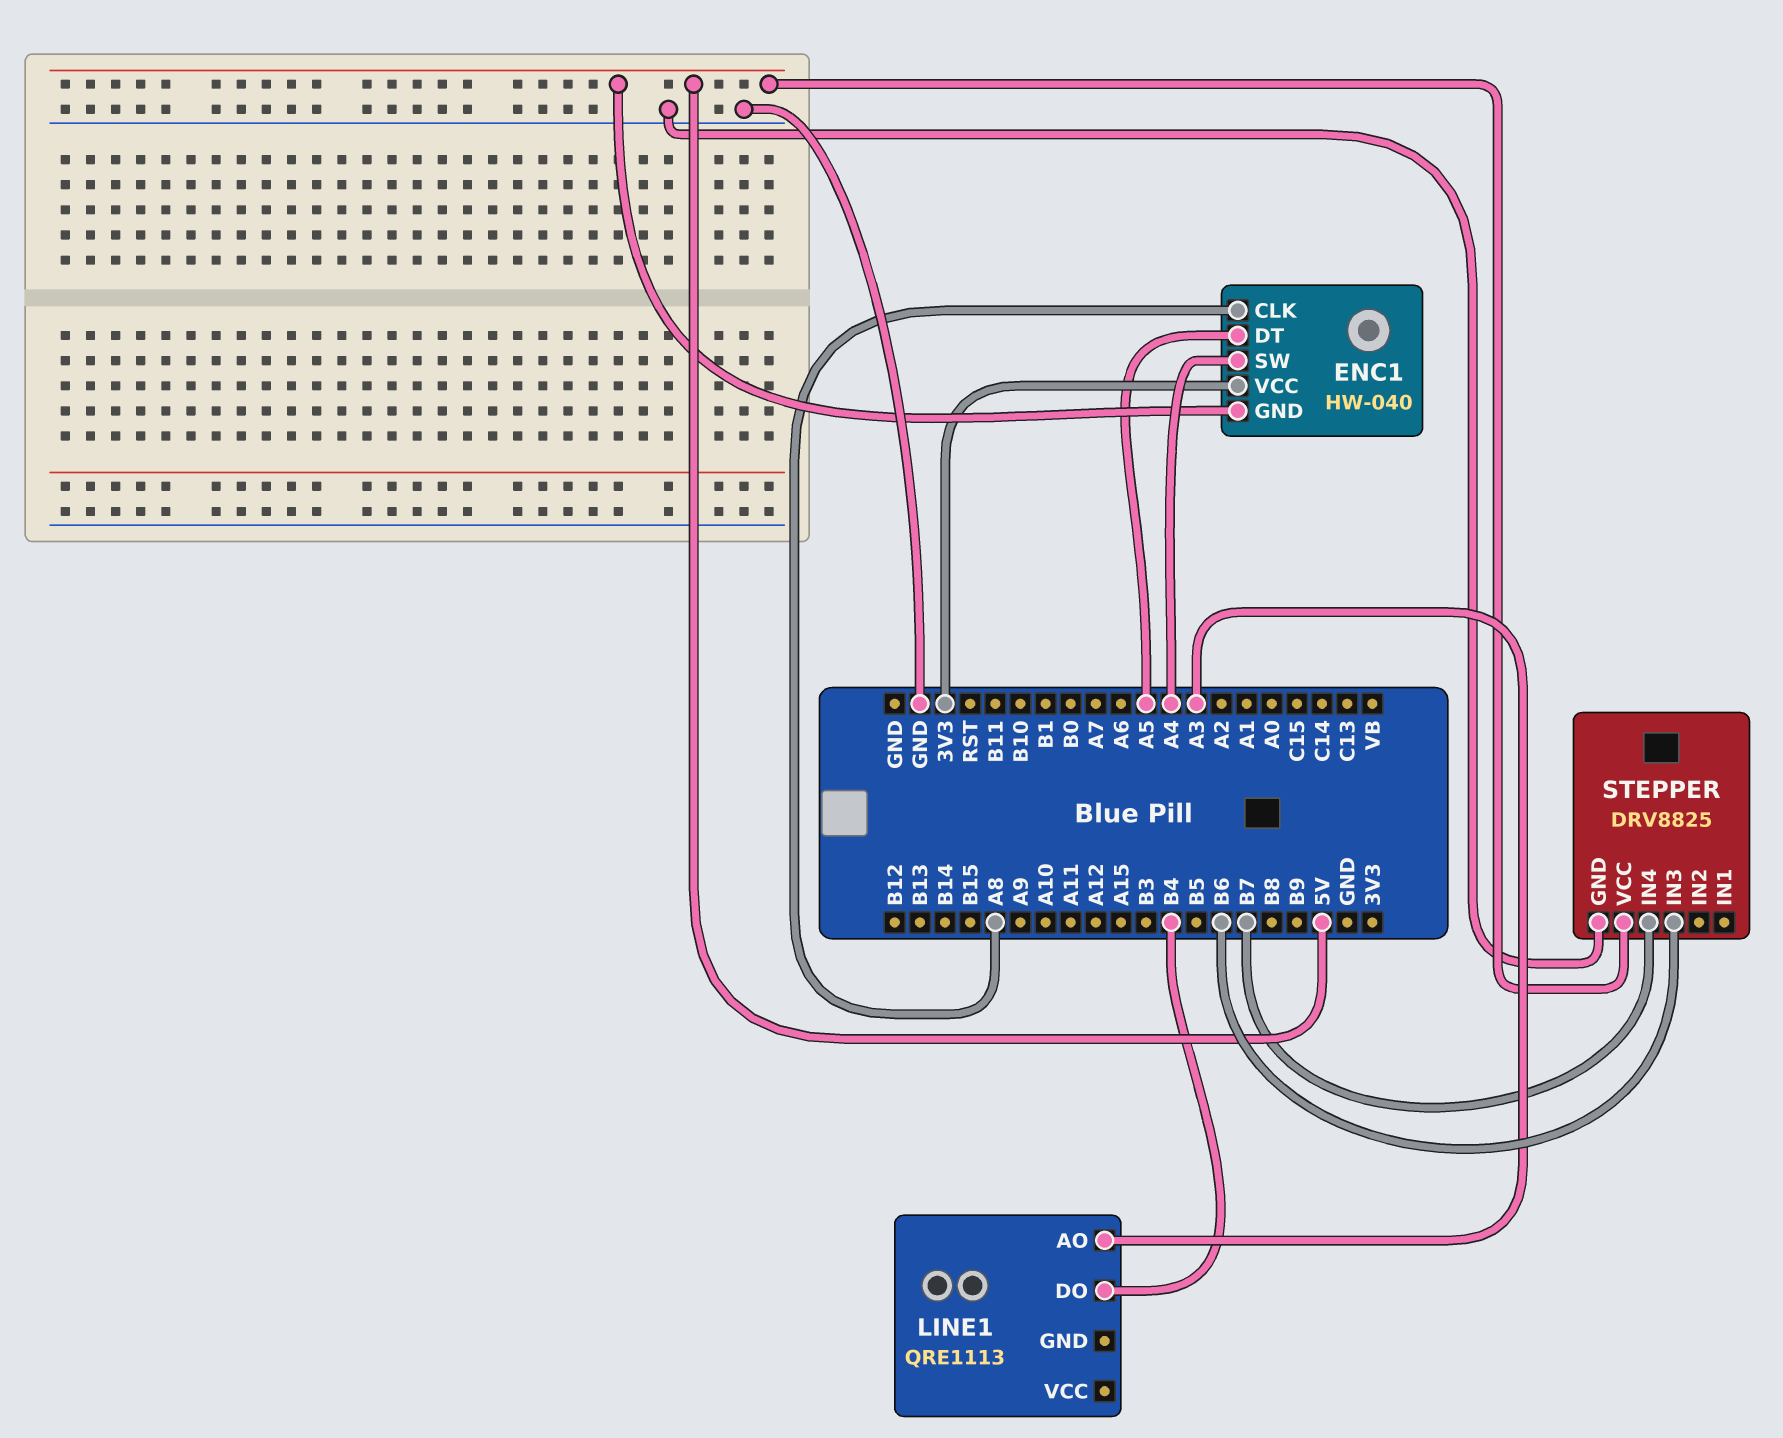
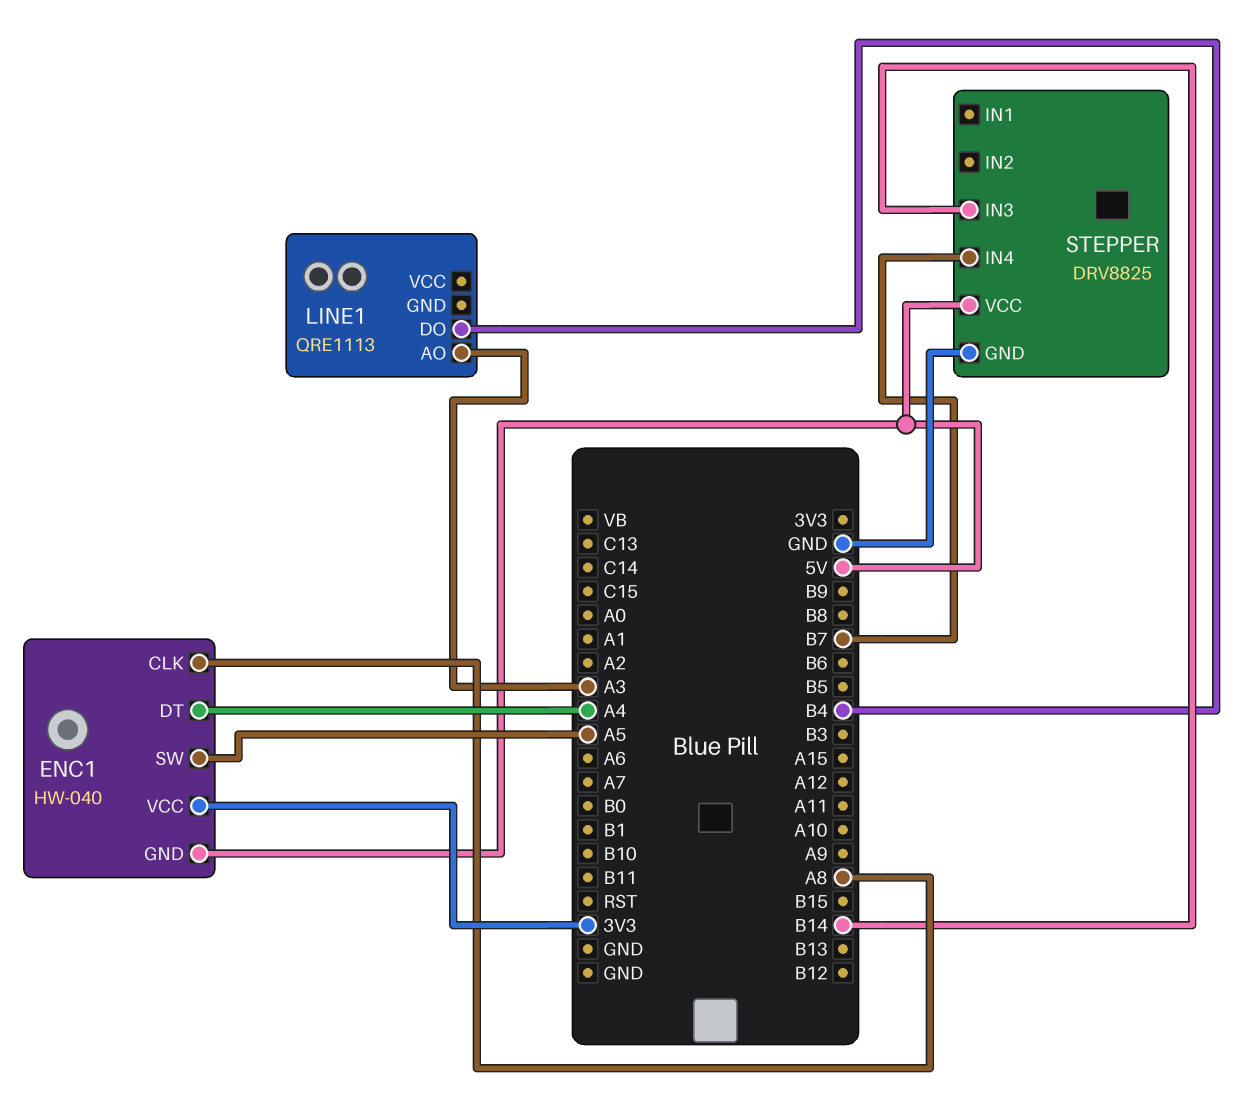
ENC1 pin DT: A5 -> A4
ENC1 pin SW: A4 -> A5
STEPPER pin IN3: B6 -> B14

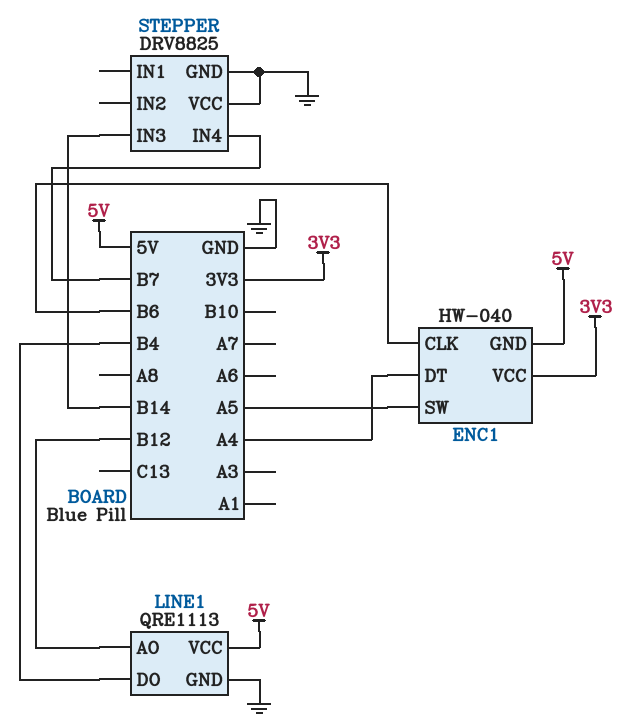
ENC1 pin CLK: A8 -> B6
LINE1 pin AO: A3 -> B12
LINE1 pin GND: none -> GND
LINE1 pin VCC: none -> 5V
STEPPER pin VCC: 5V -> GND

